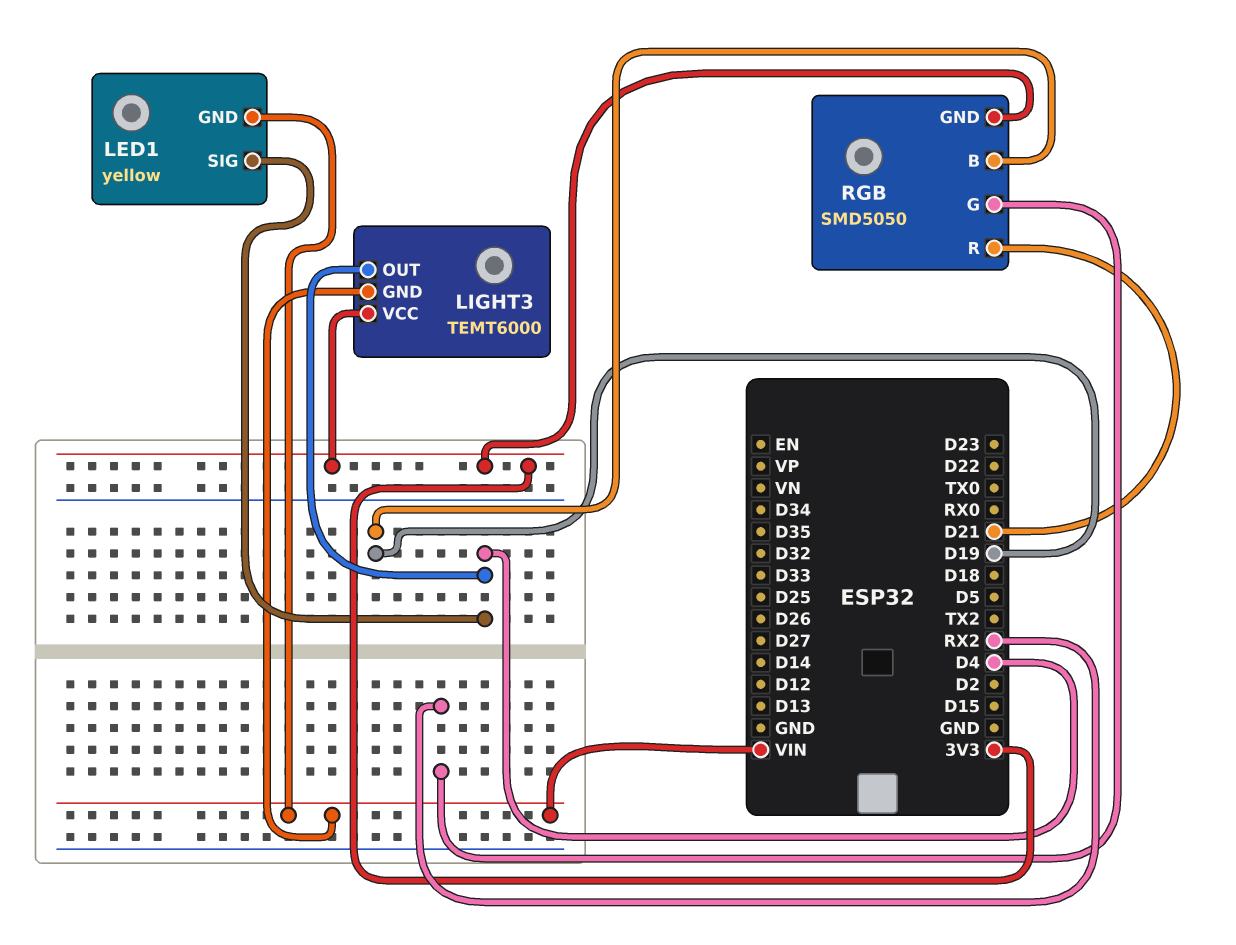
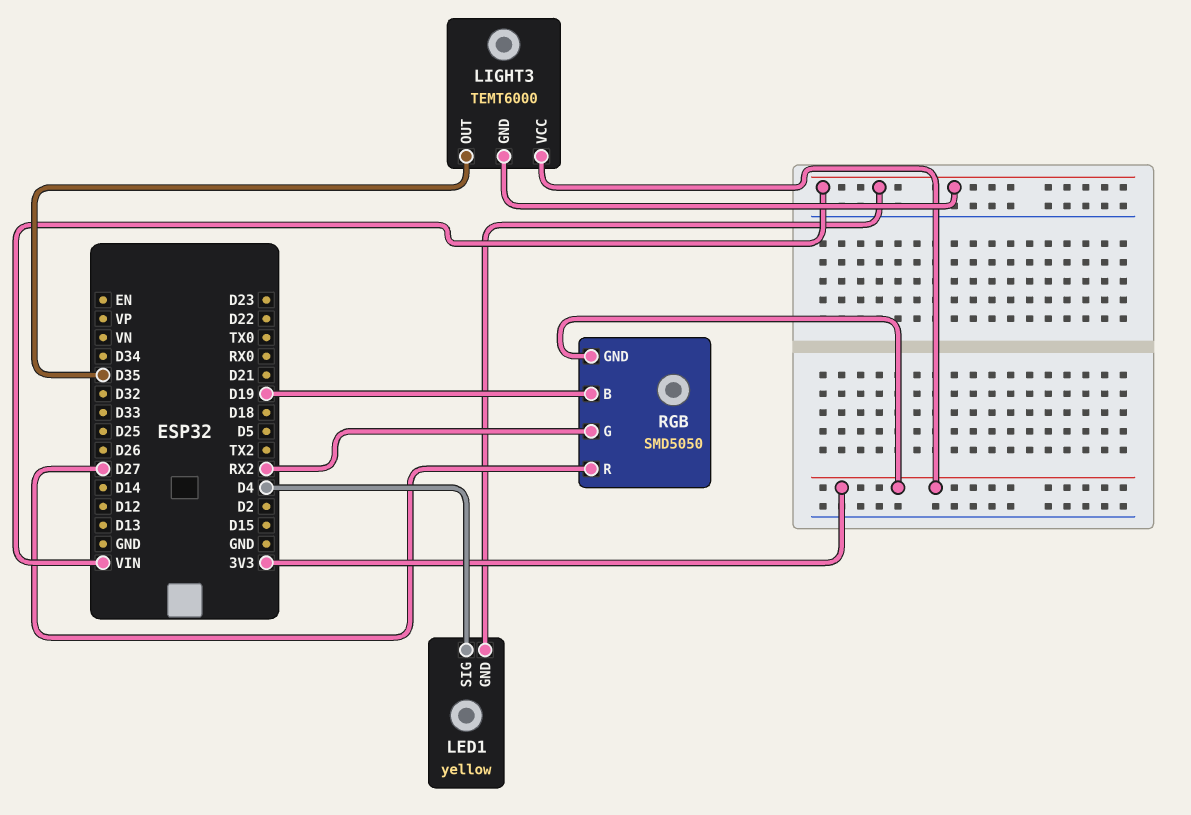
LIGHT3 pin OUT: D4 -> D35
RGB pin R: D21 -> D27

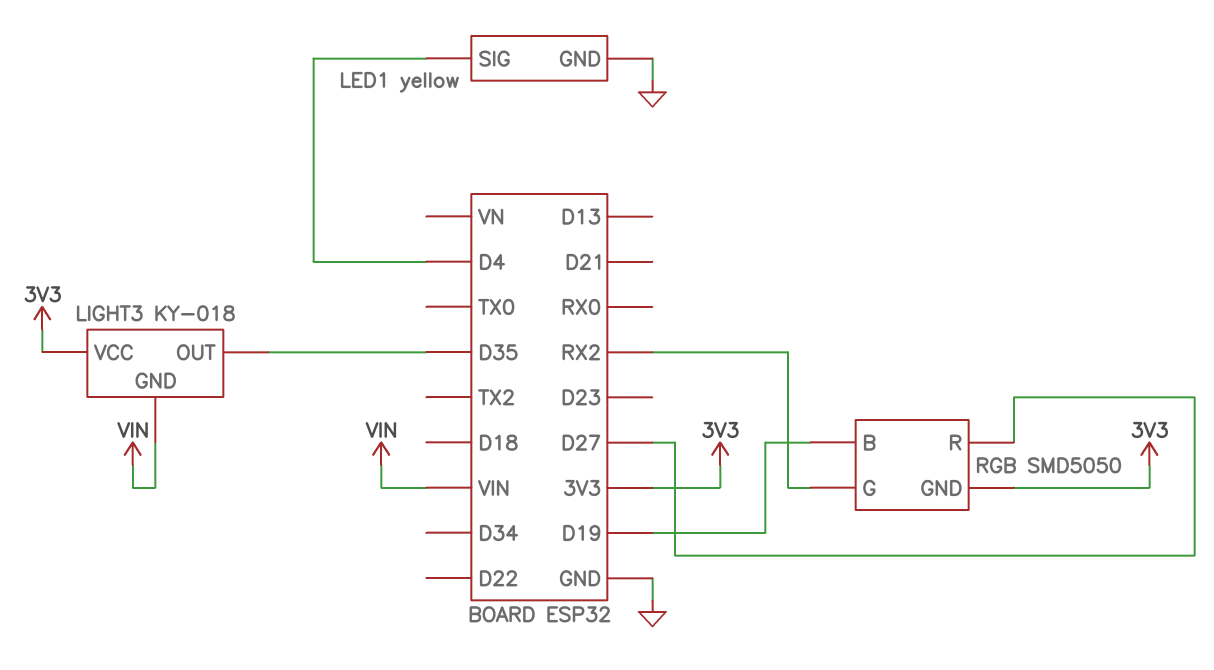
LED1 pin GND: VIN -> GND
LIGHT3: TEMT6000 -> KY-018

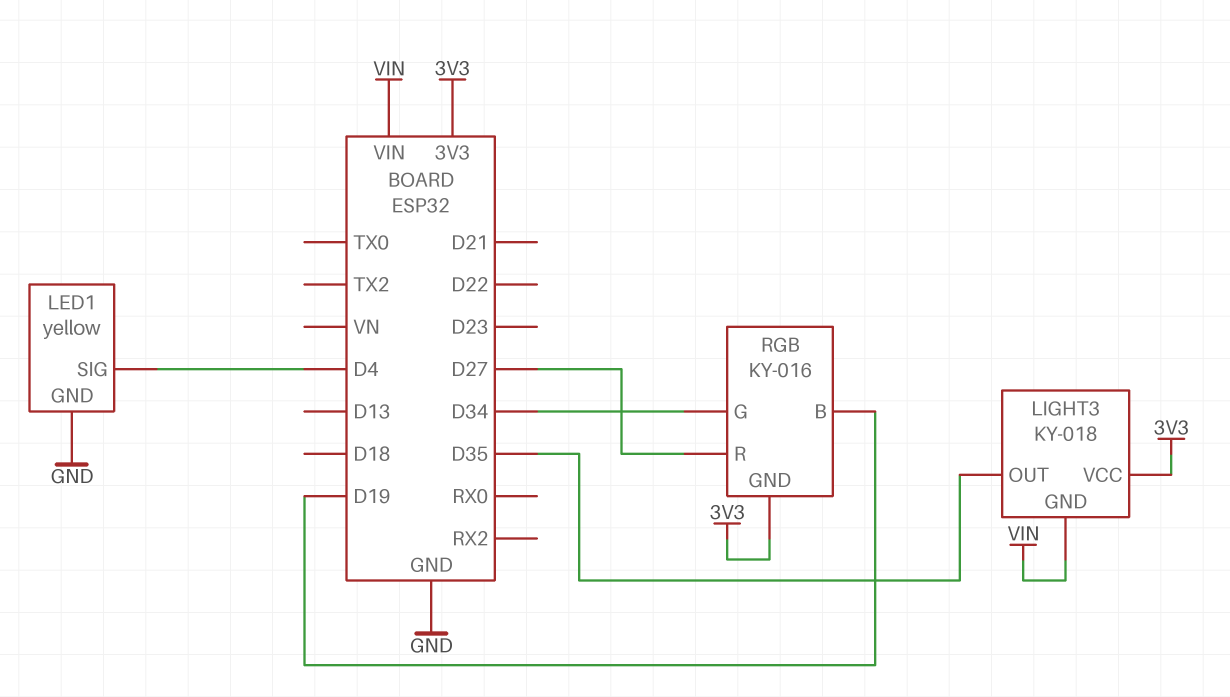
RGB: SMD5050 -> KY-016
RGB pin G: RX2 -> D34

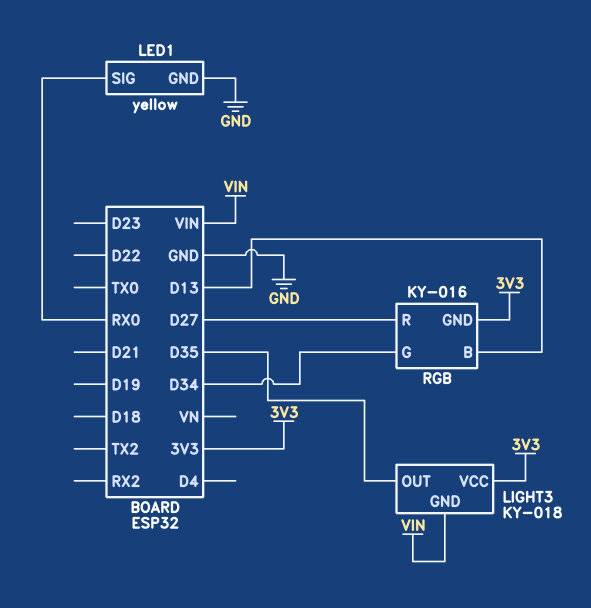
LED1 pin SIG: D4 -> RX0
RGB pin B: D19 -> D13

